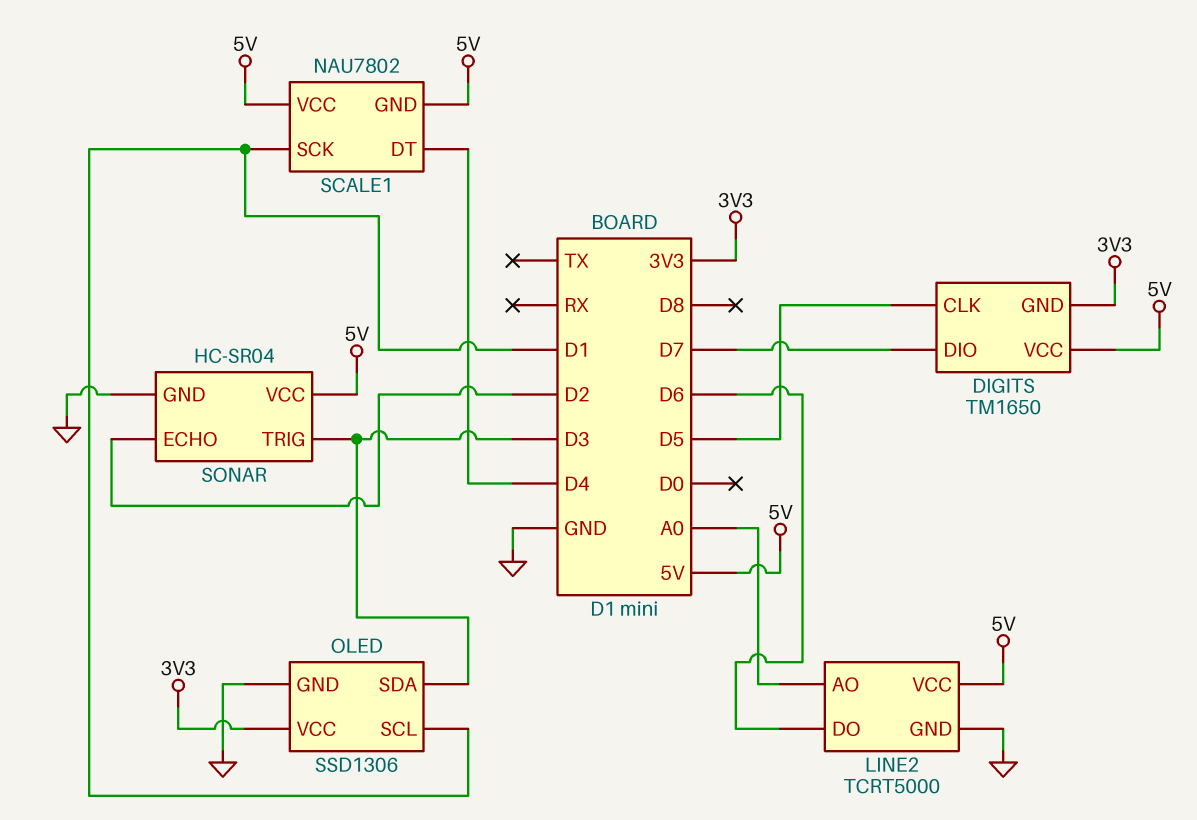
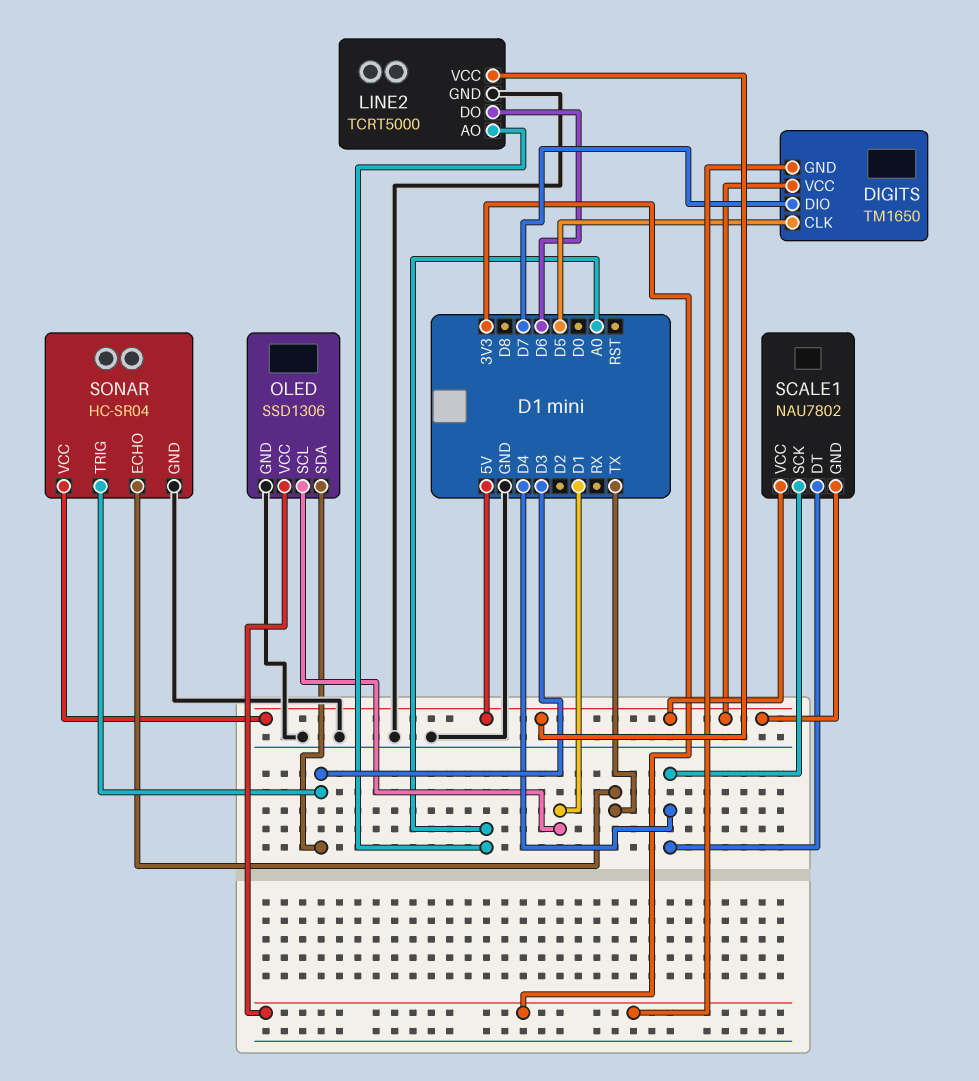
SCALE1 pin SCK: D1 -> D4
SONAR pin ECHO: D2 -> TX

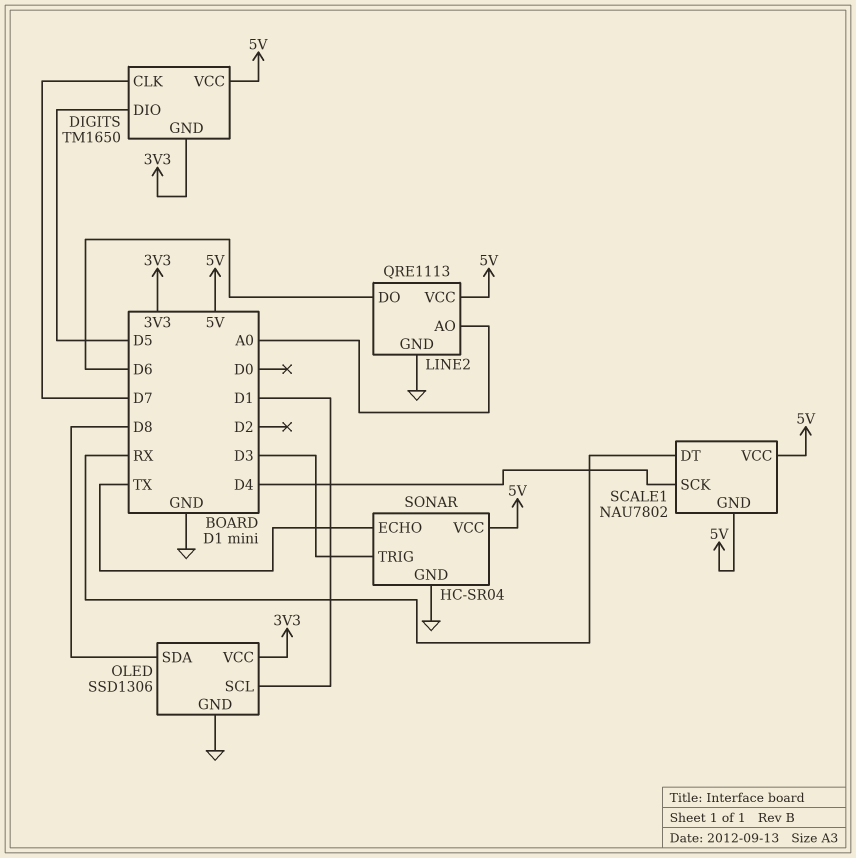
DIGITS pin CLK: D5 -> D7
DIGITS pin DIO: D7 -> D5
LINE2: TCRT5000 -> QRE1113
OLED pin SDA: D3 -> D8
SCALE1 pin DT: D4 -> RX

